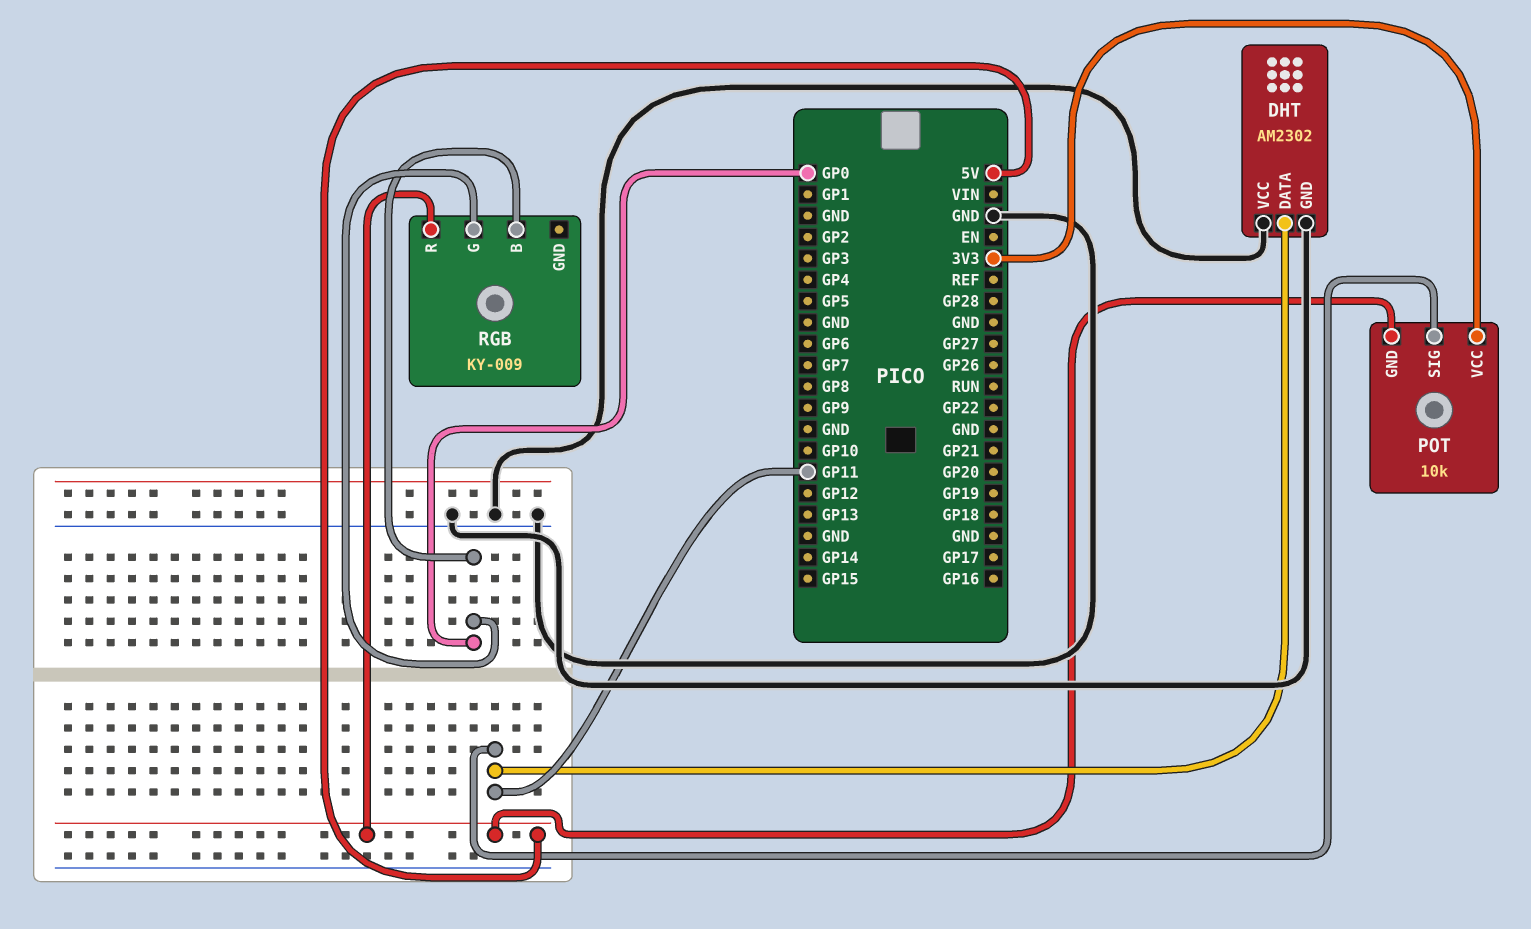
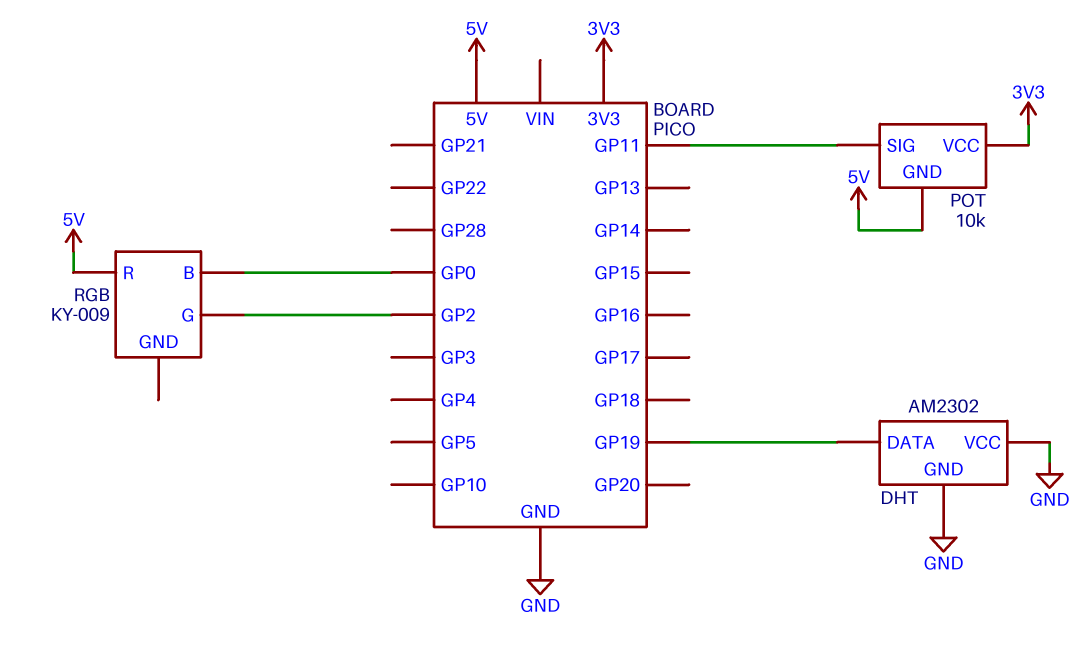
DHT pin DATA: GP11 -> GP19
RGB pin G: GP0 -> GP2

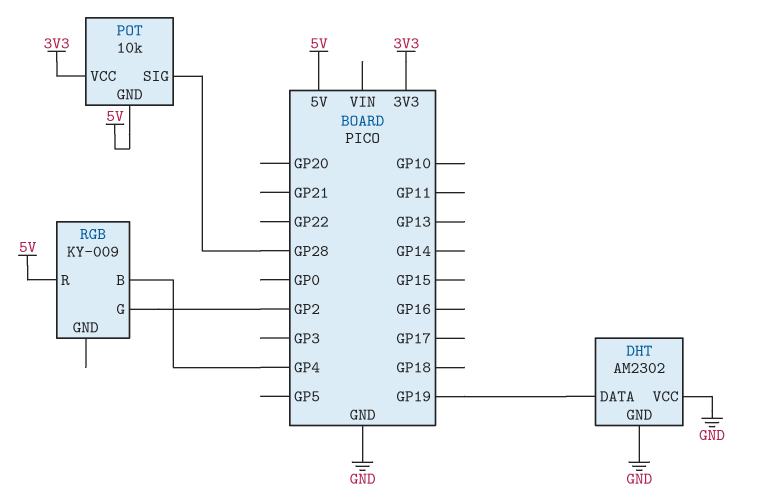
POT pin SIG: GP11 -> GP28
RGB pin B: GP0 -> GP4

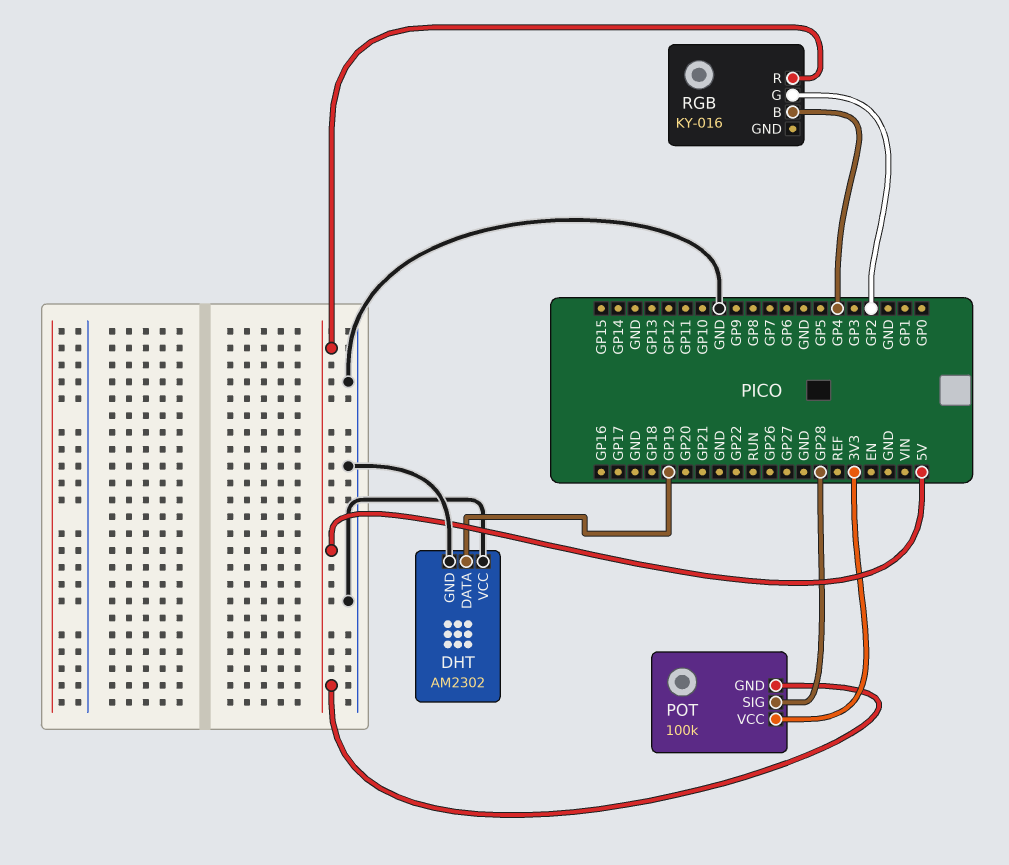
POT: 10k -> 100k
RGB: KY-009 -> KY-016

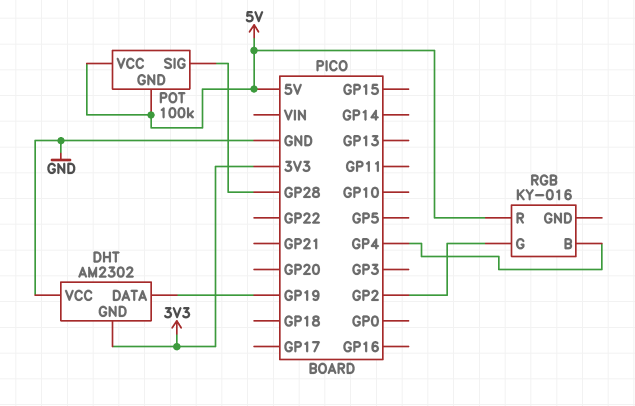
DHT pin GND: GND -> 3V3
POT pin VCC: 3V3 -> 5V

